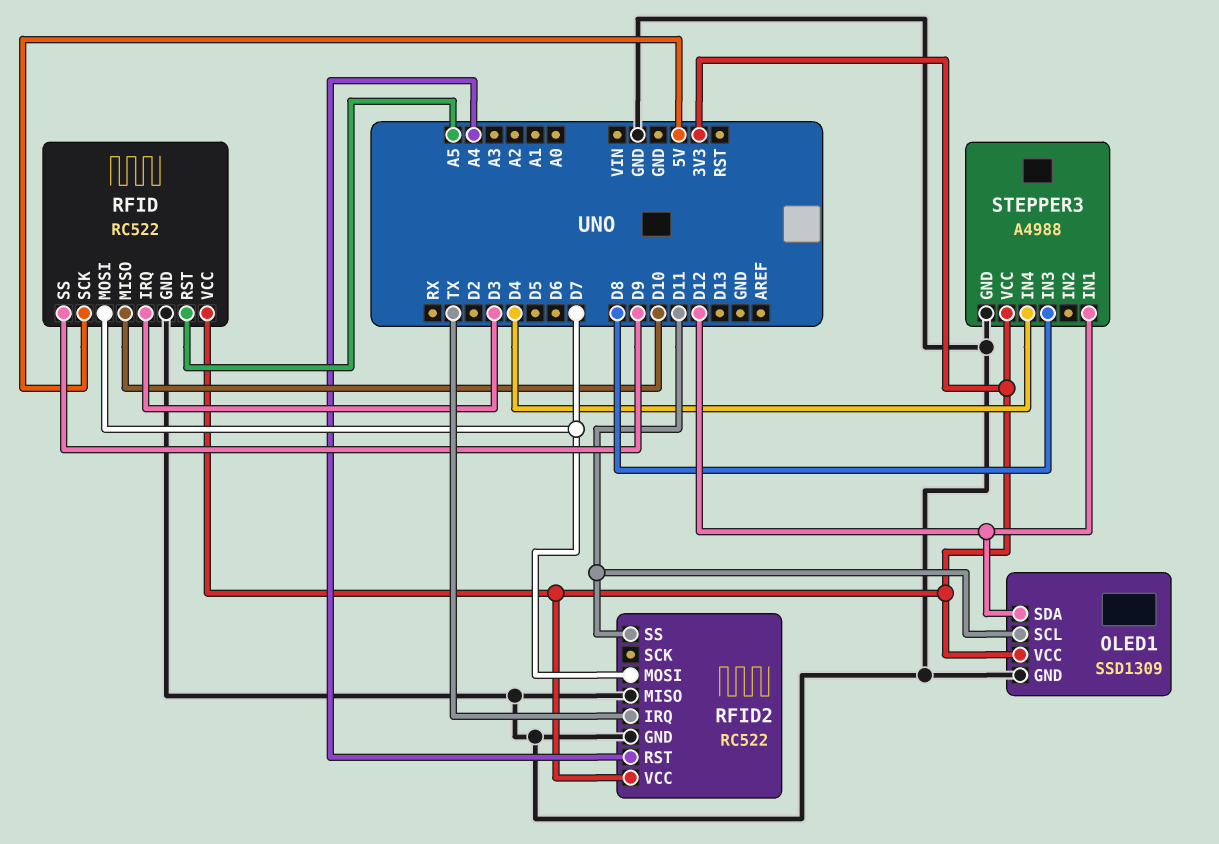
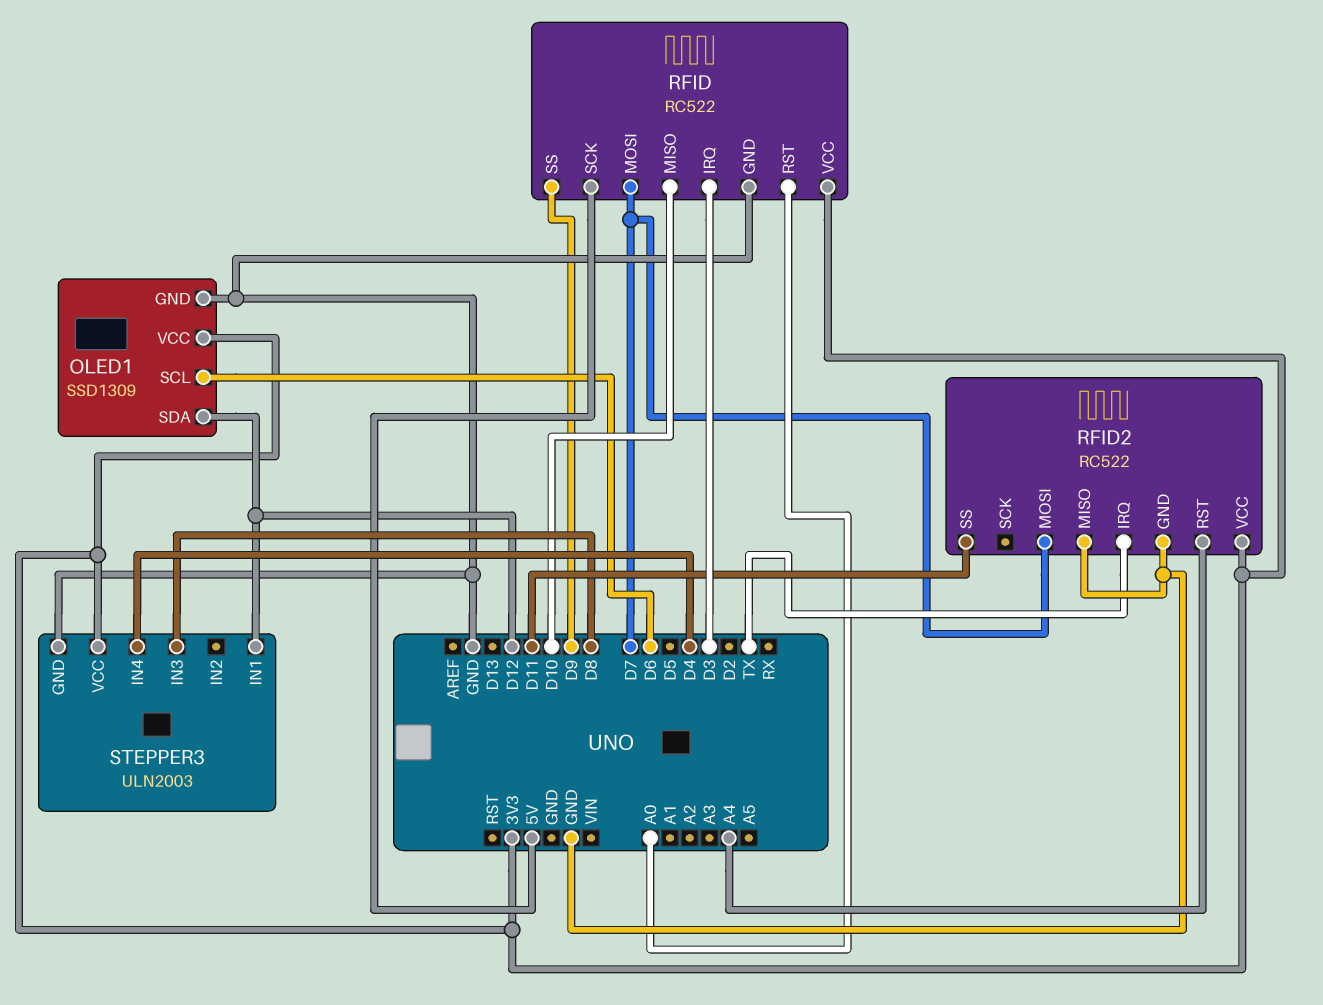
OLED1 pin SCL: D11 -> D6
RFID pin RST: A5 -> A0
STEPPER3: A4988 -> ULN2003

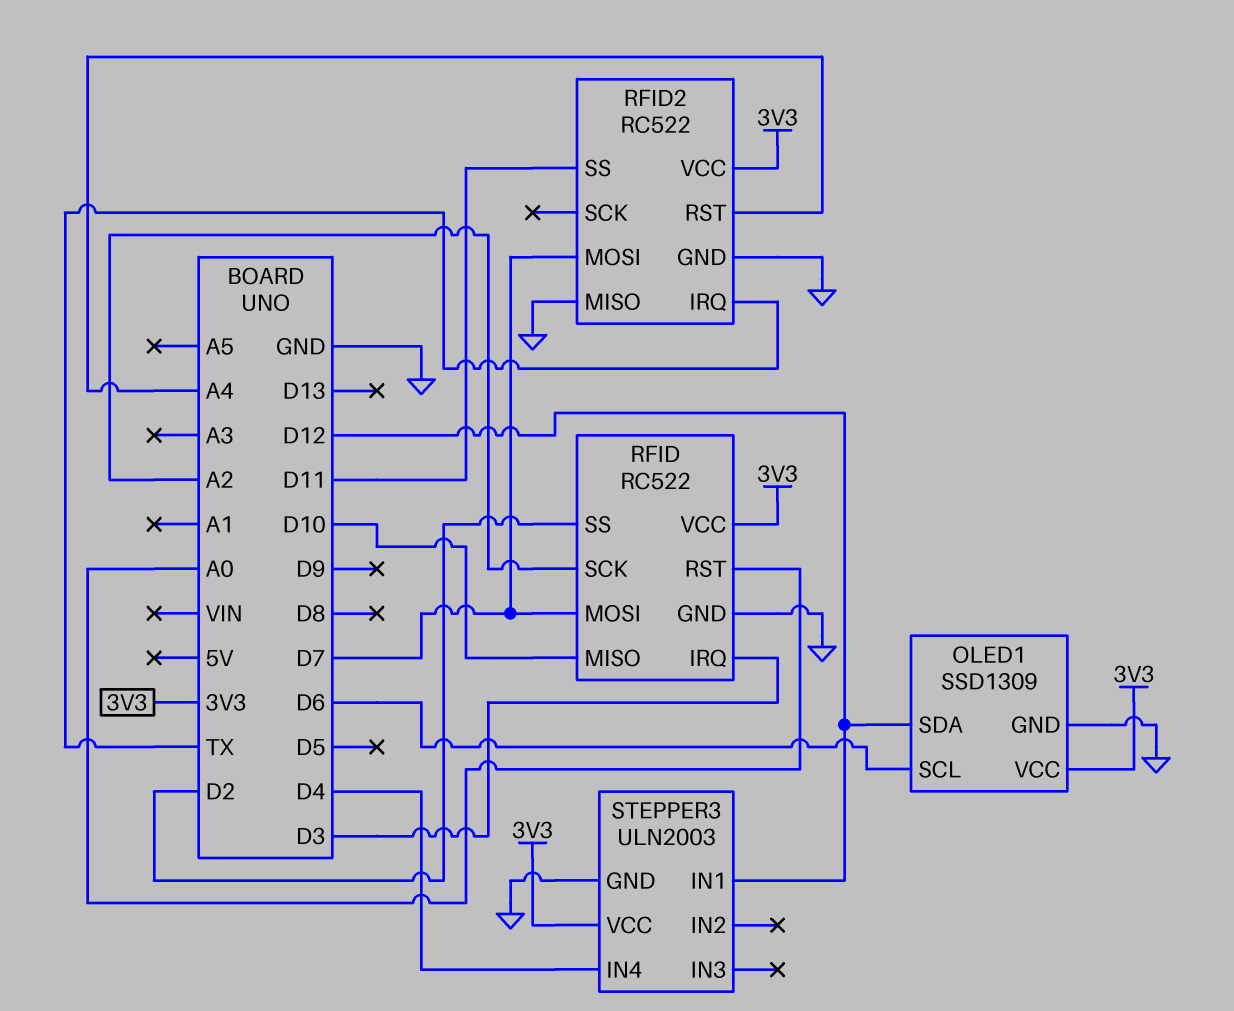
RFID pin SCK: 5V -> A2
RFID pin SS: D9 -> D2
STEPPER3 pin IN3: D8 -> none

